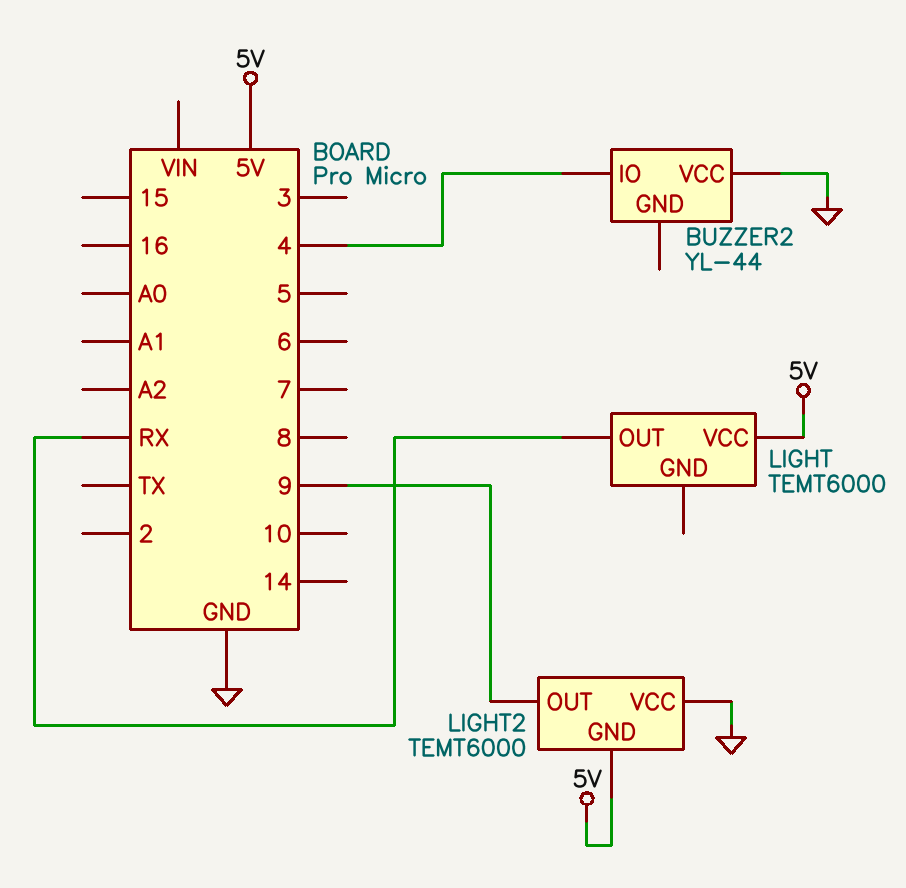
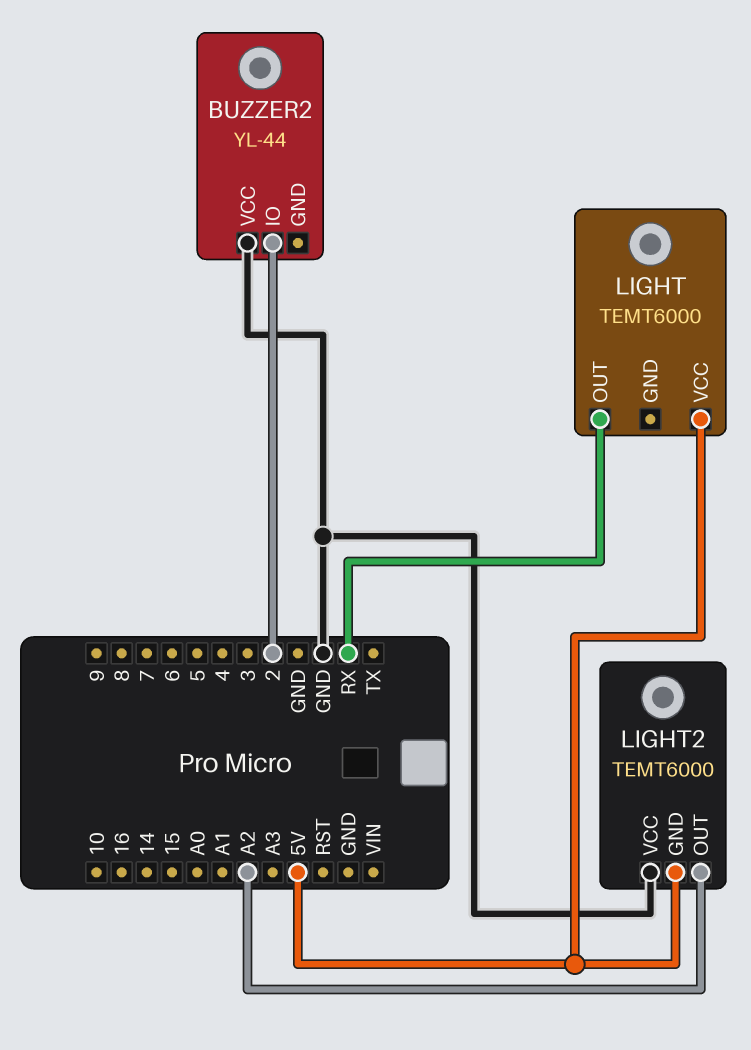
BUZZER2 pin IO: 4 -> 2
LIGHT2 pin OUT: 9 -> A2

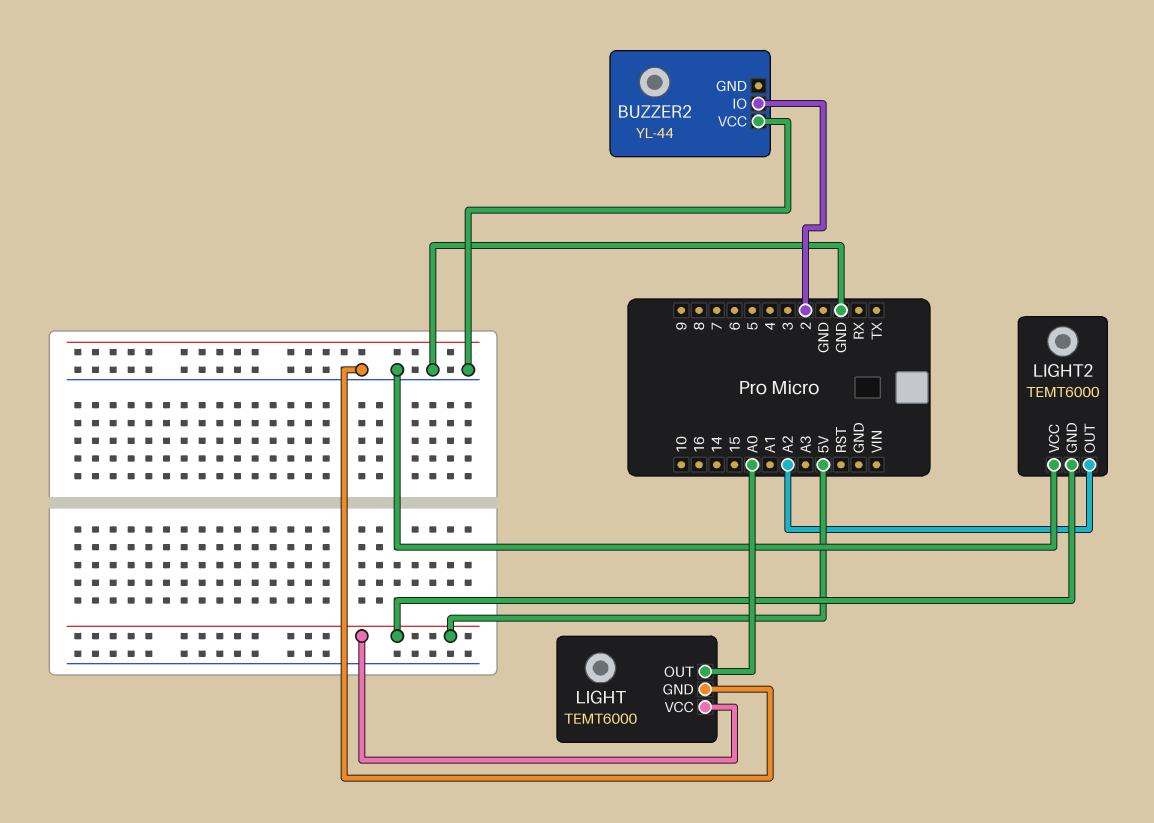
LIGHT pin GND: none -> GND
LIGHT pin OUT: RX -> A0

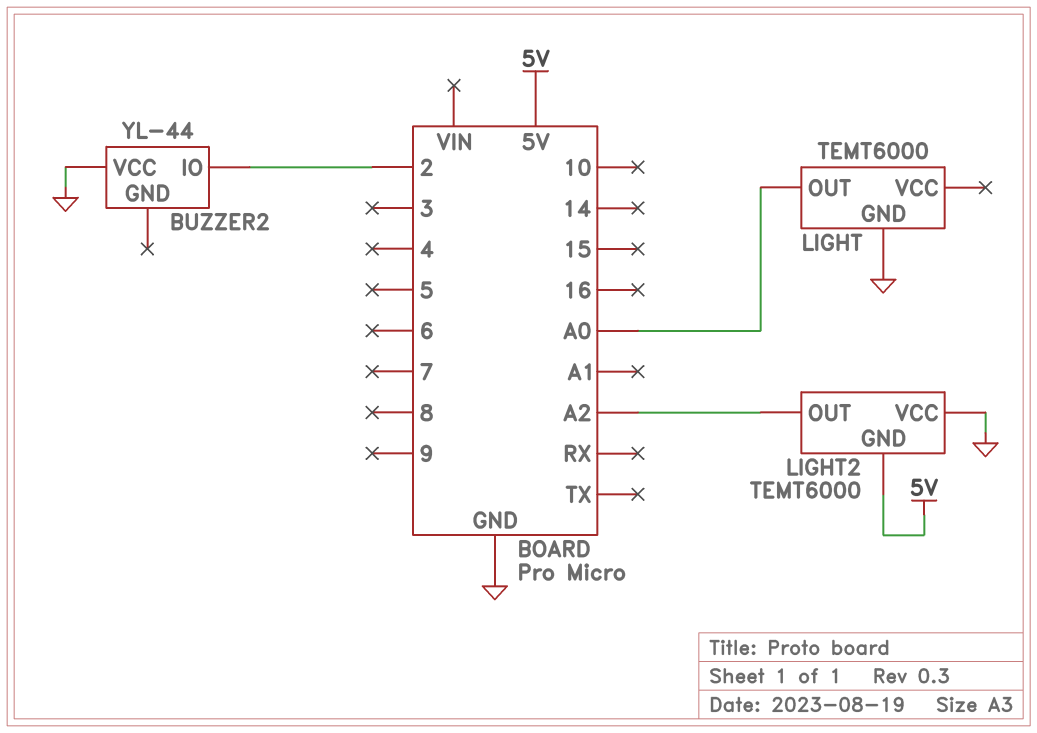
LIGHT pin VCC: 5V -> none

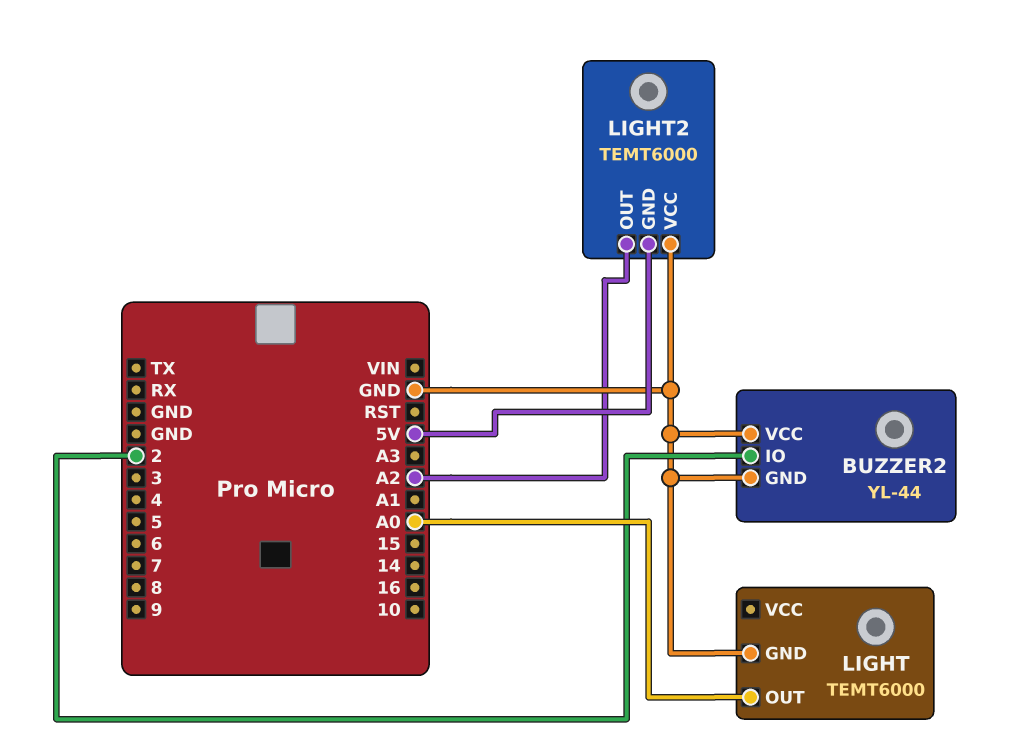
BUZZER2 pin GND: none -> GND

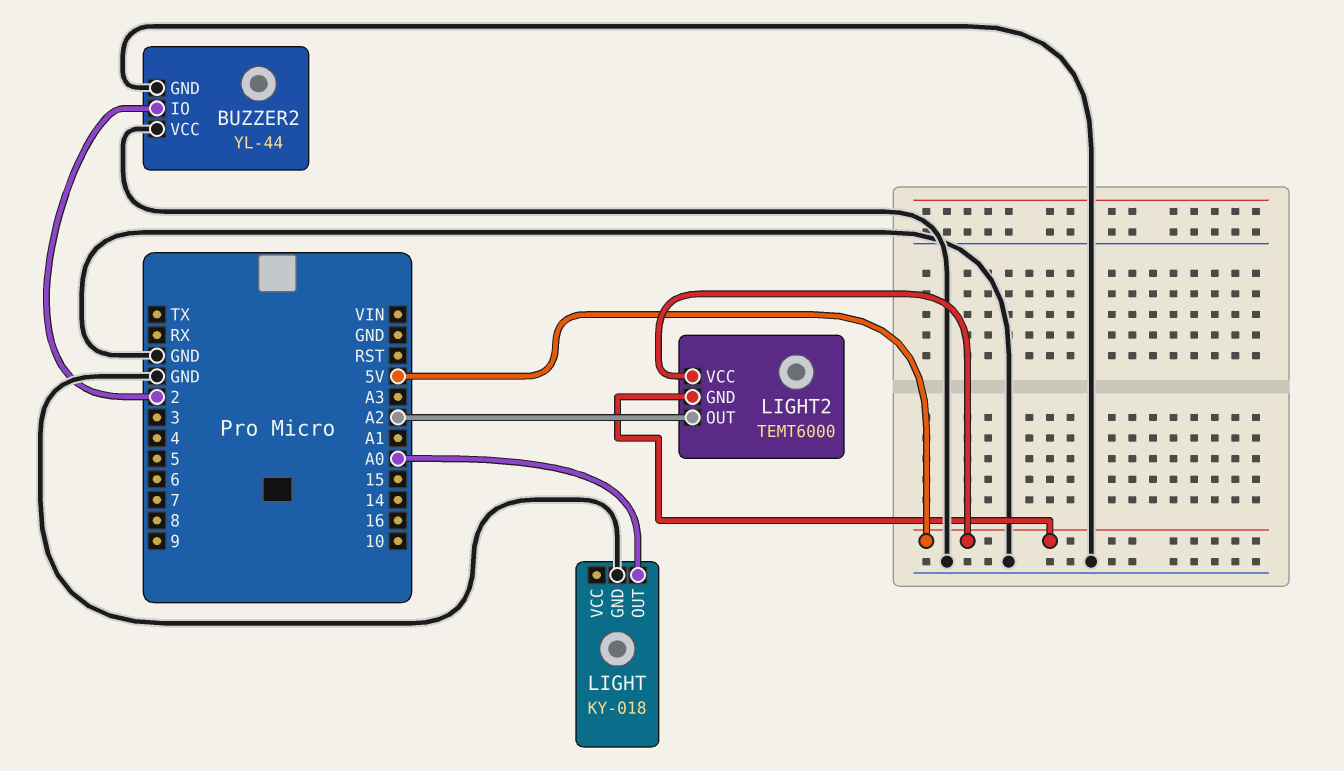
LIGHT: TEMT6000 -> KY-018
LIGHT2 pin VCC: GND -> 5V

